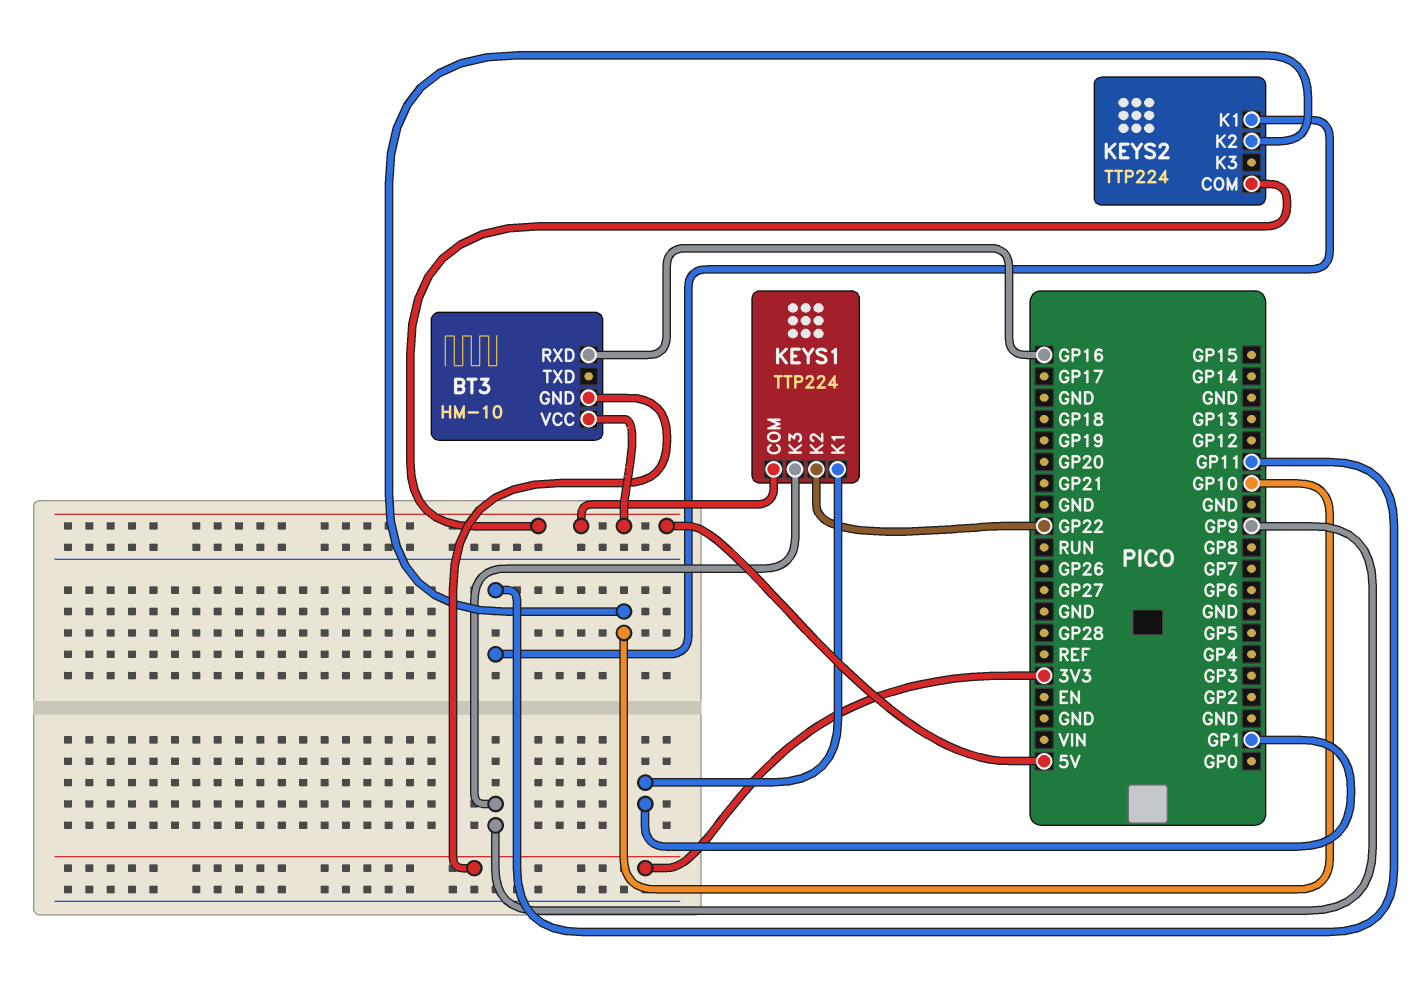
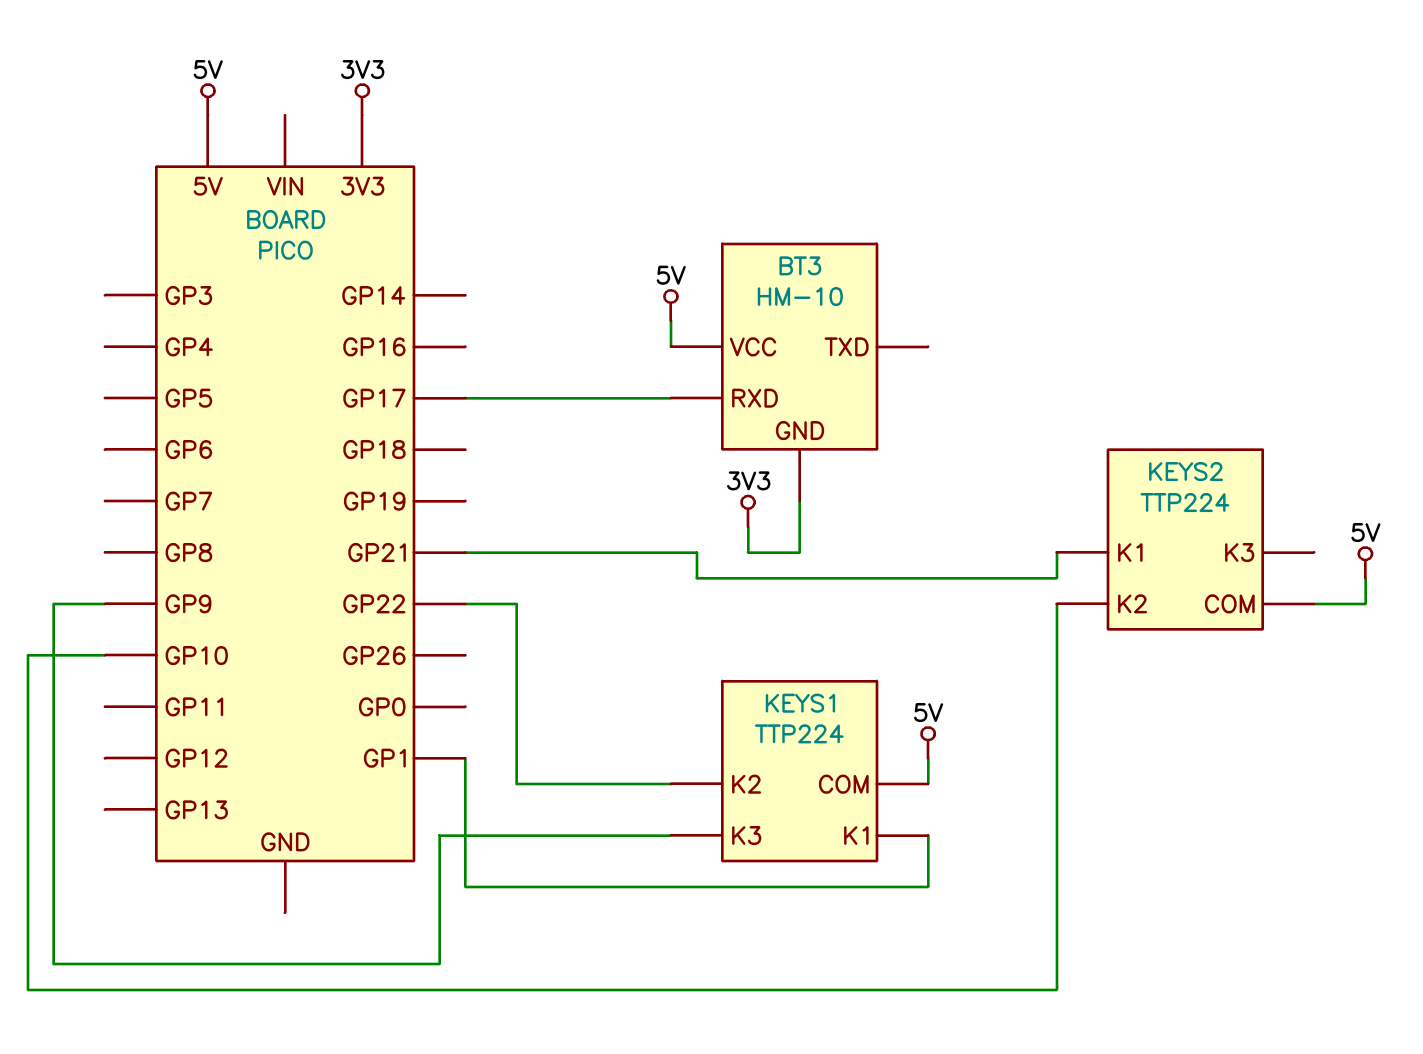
BT3 pin RXD: GP16 -> GP17
KEYS2 pin K1: GP11 -> GP21

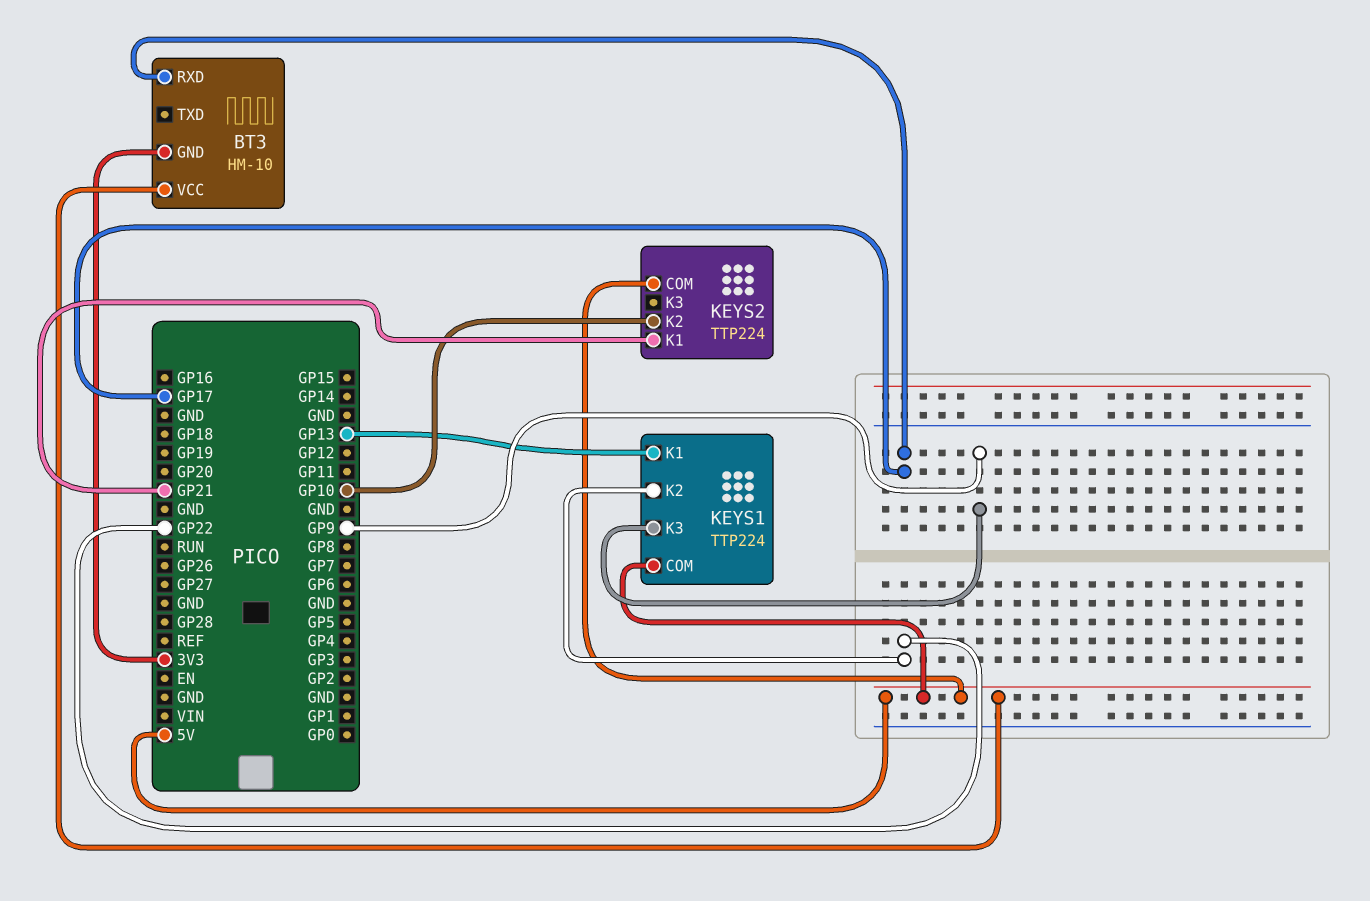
KEYS1 pin K1: GP1 -> GP13

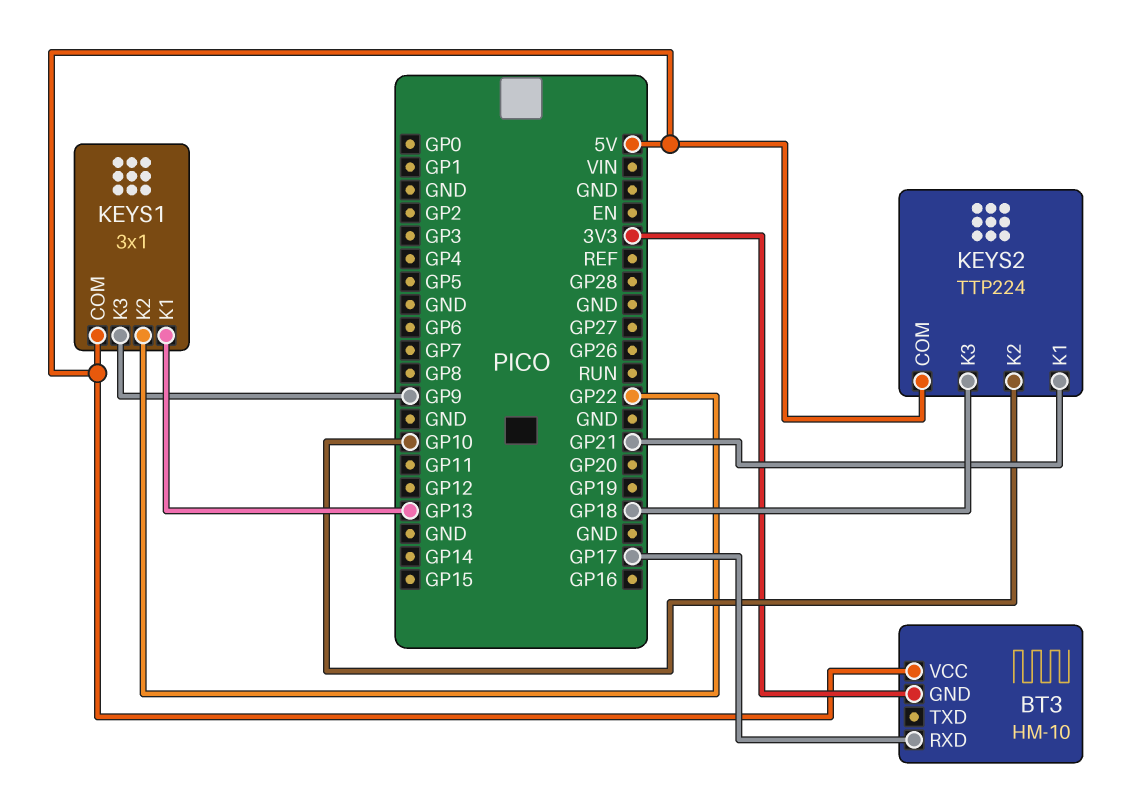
KEYS1: TTP224 -> 3x1
KEYS2 pin K3: none -> GP18

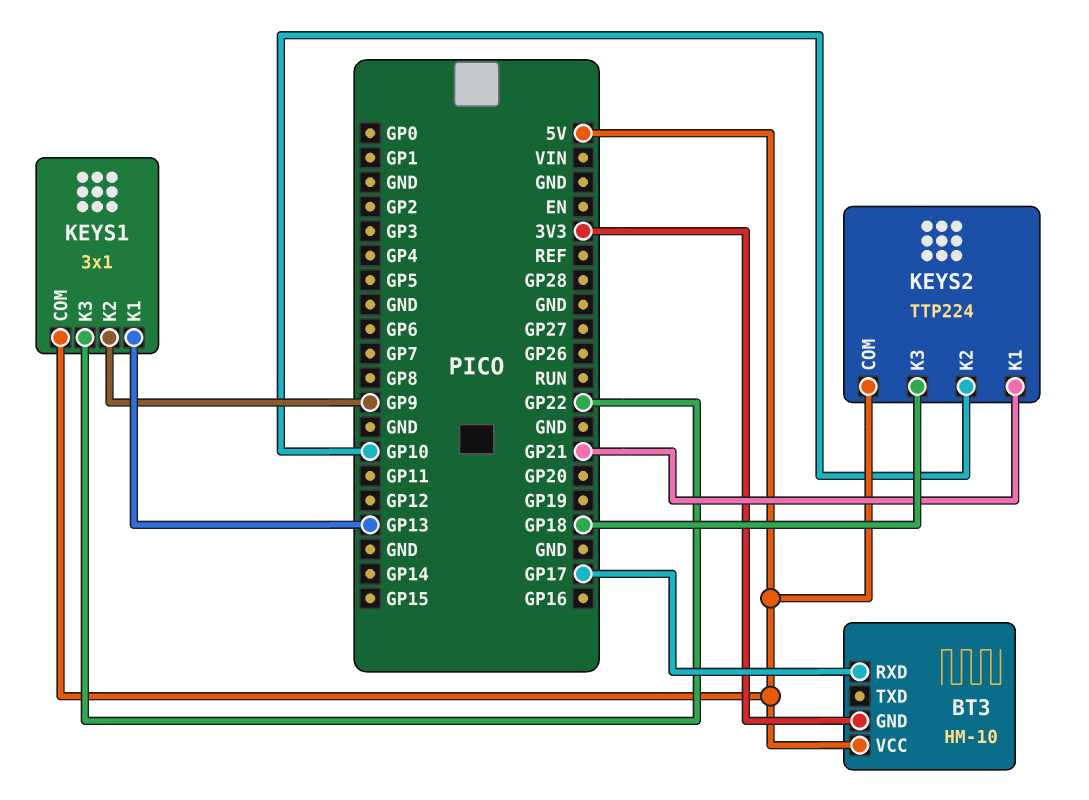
KEYS1 pin K2: GP22 -> GP9
KEYS1 pin K3: GP9 -> GP22

